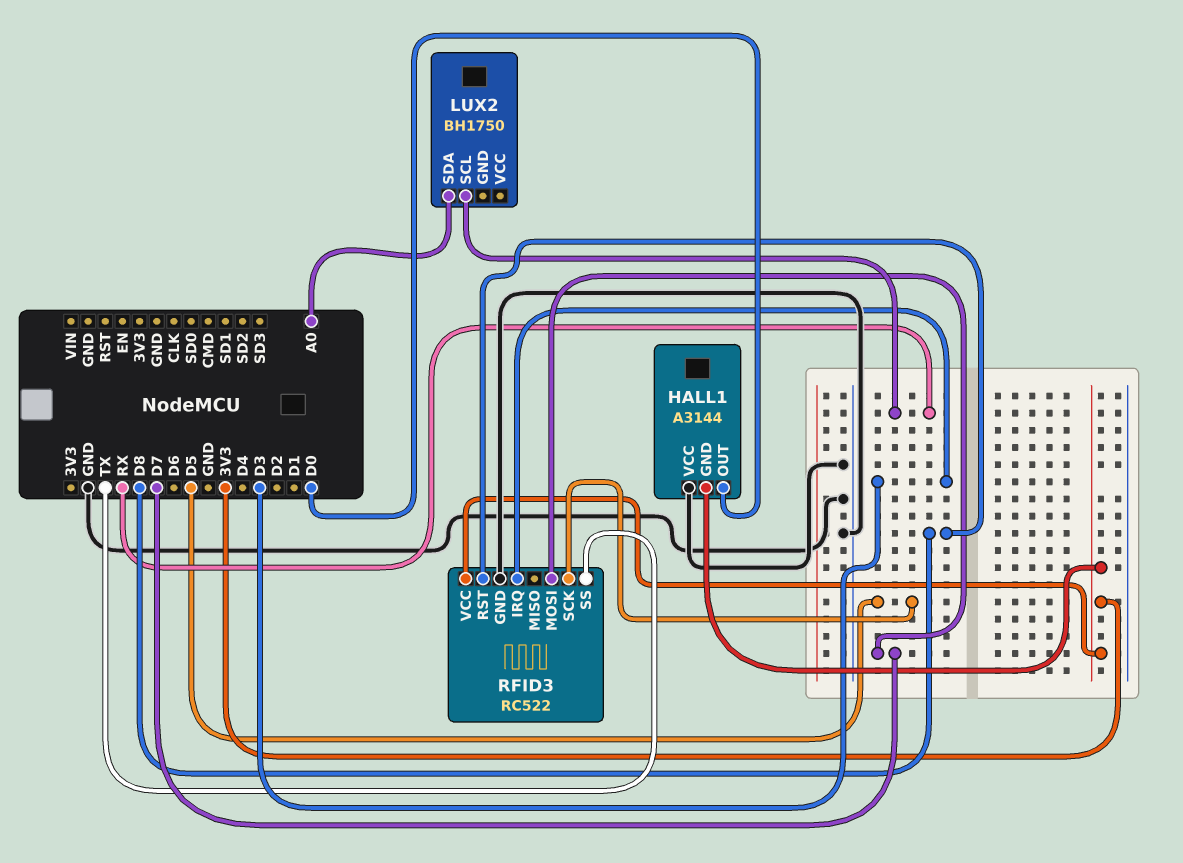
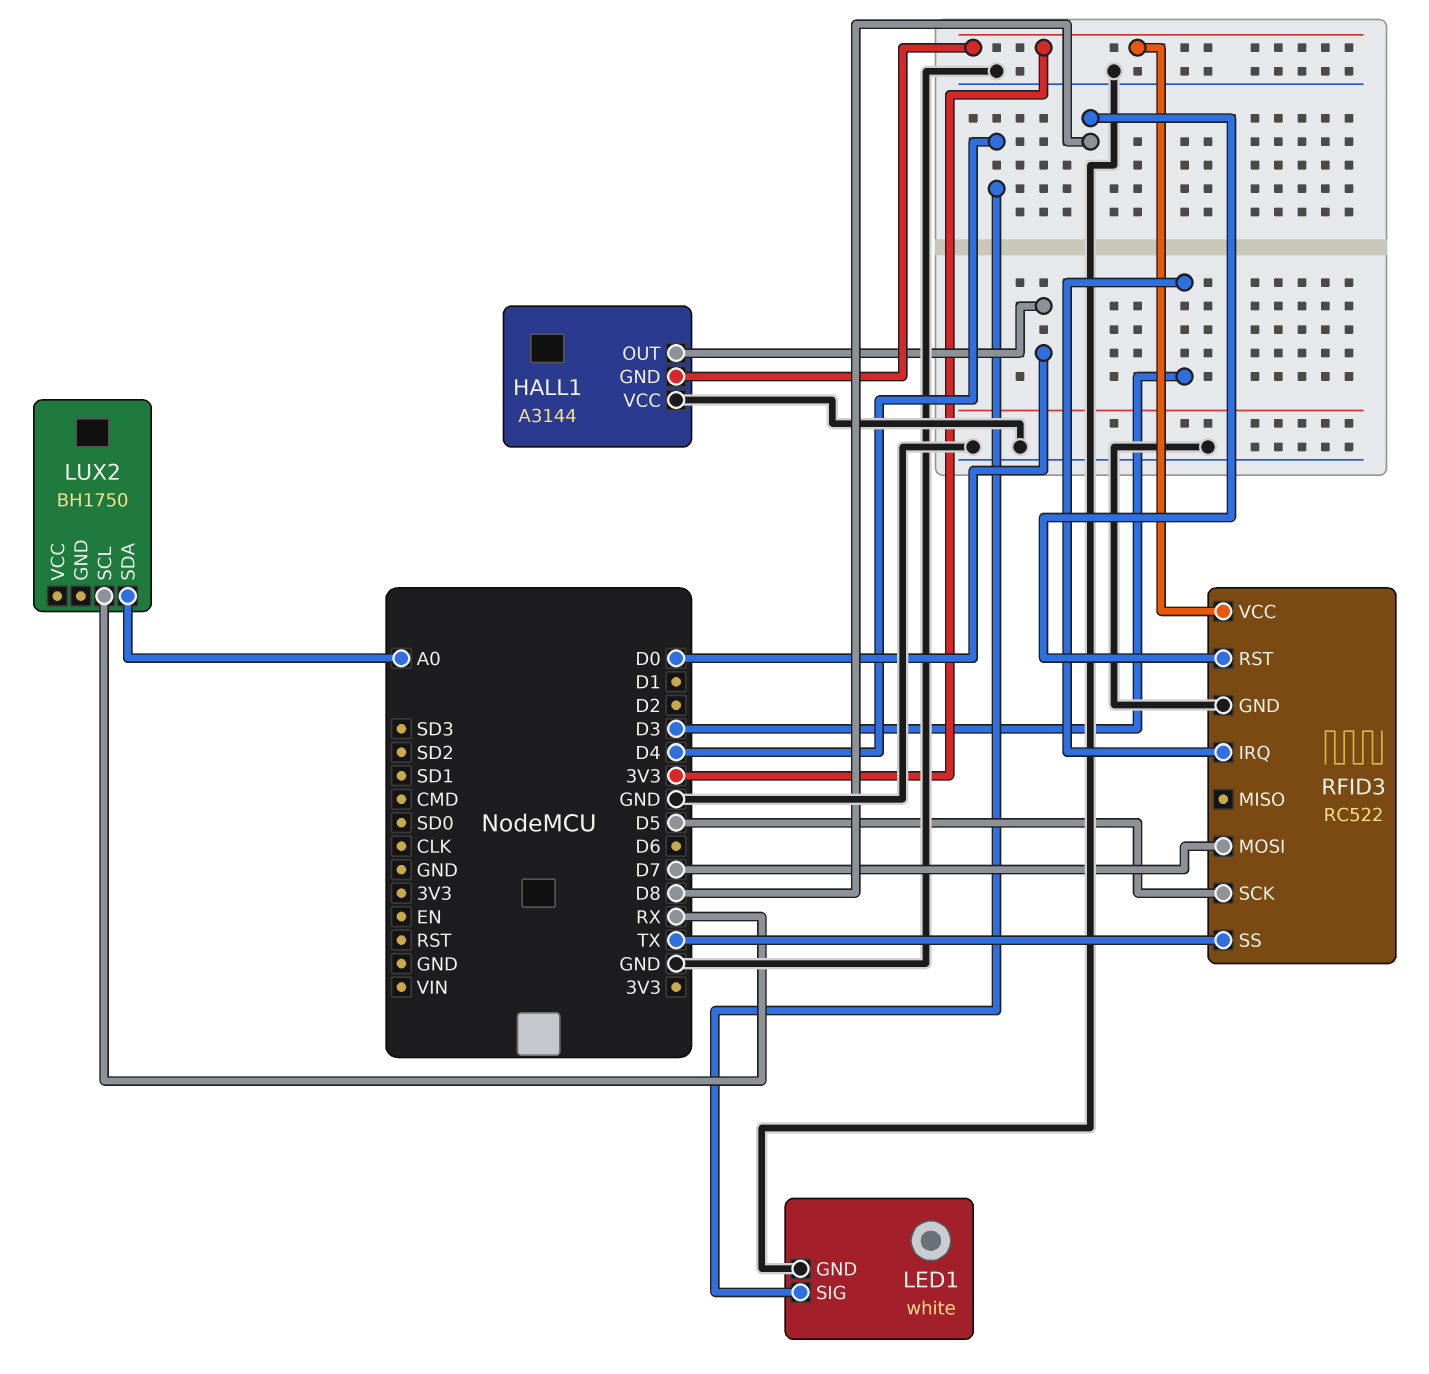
LED1: none -> white
LED1 pin GND: none -> GND
LED1 pin SIG: none -> D4

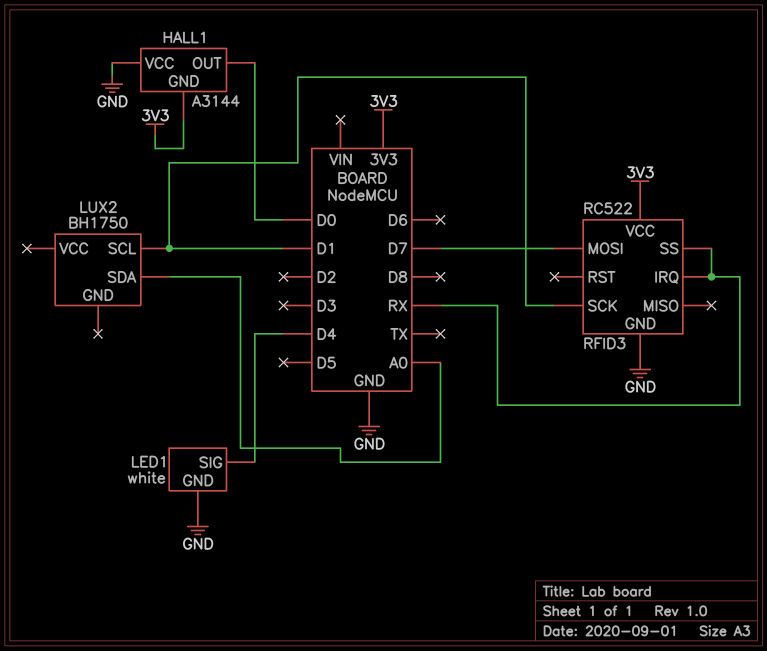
LUX2 pin SCL: RX -> D1
RFID3 pin IRQ: D3 -> RX
RFID3 pin RST: D8 -> none
RFID3 pin SCK: D5 -> D1
RFID3 pin SS: TX -> RX

